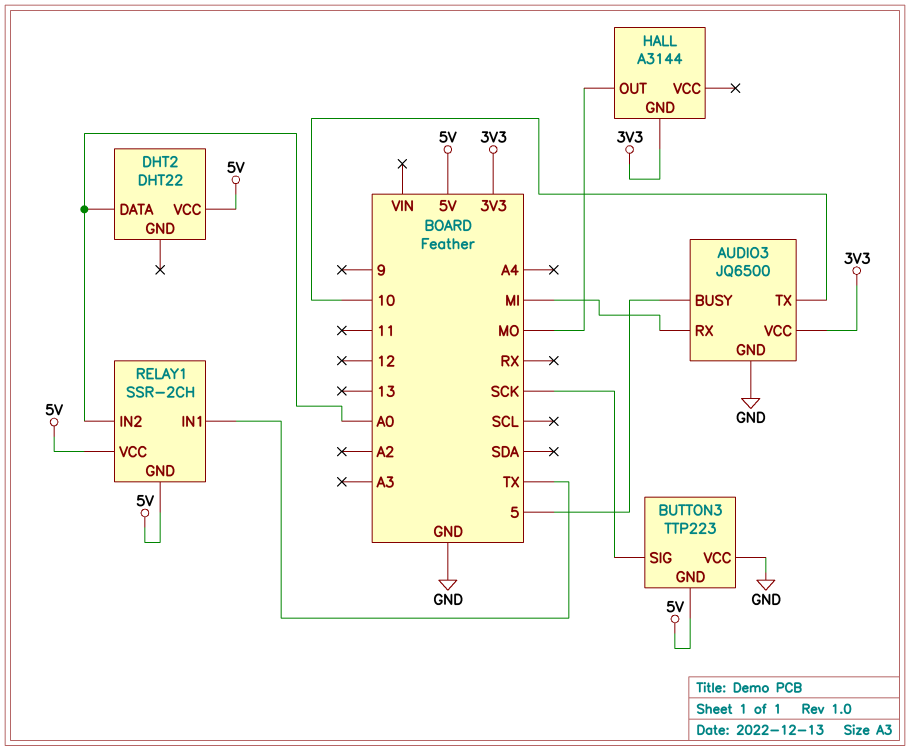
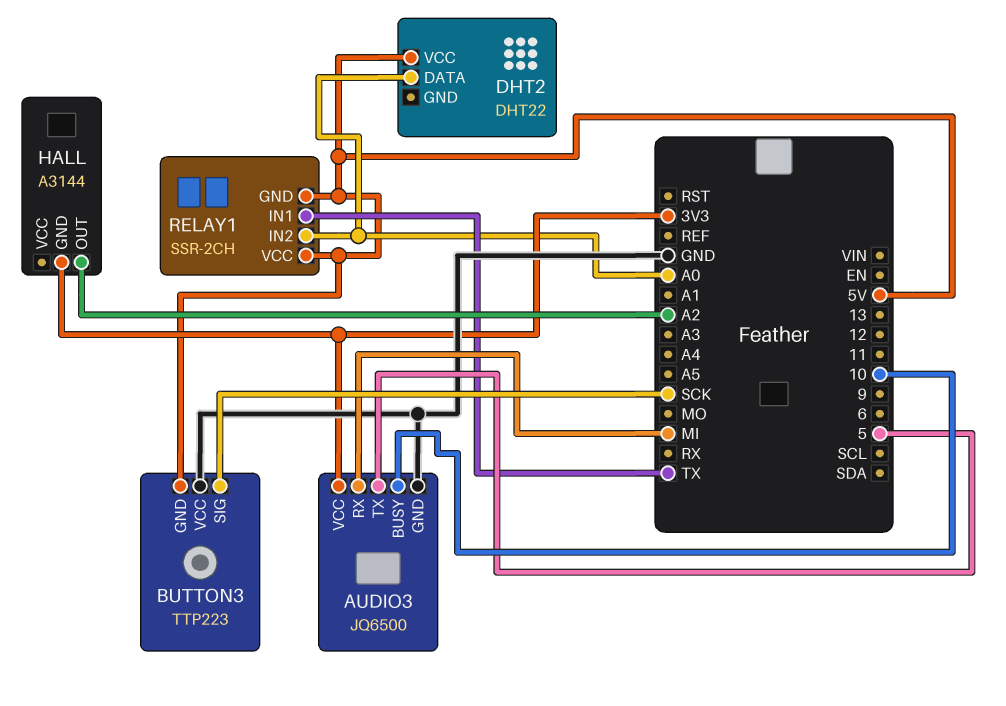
AUDIO3 pin BUSY: 5 -> 10
AUDIO3 pin TX: 10 -> 5
HALL pin OUT: MO -> A2

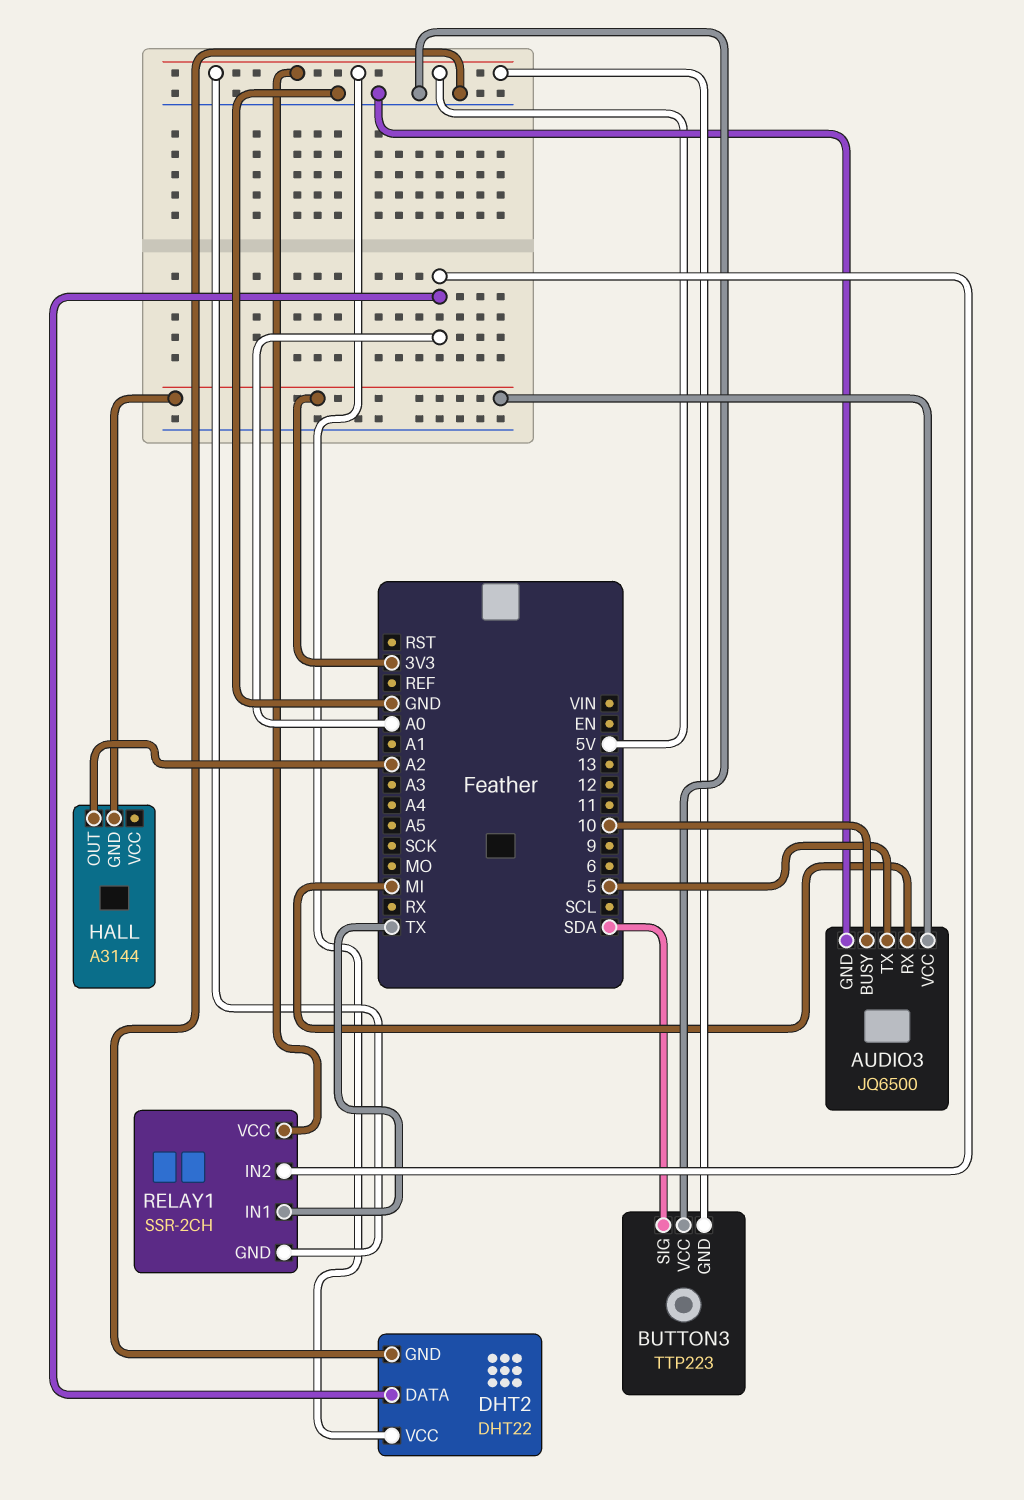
BUTTON3 pin SIG: SCK -> SDA
DHT2 pin GND: none -> GND

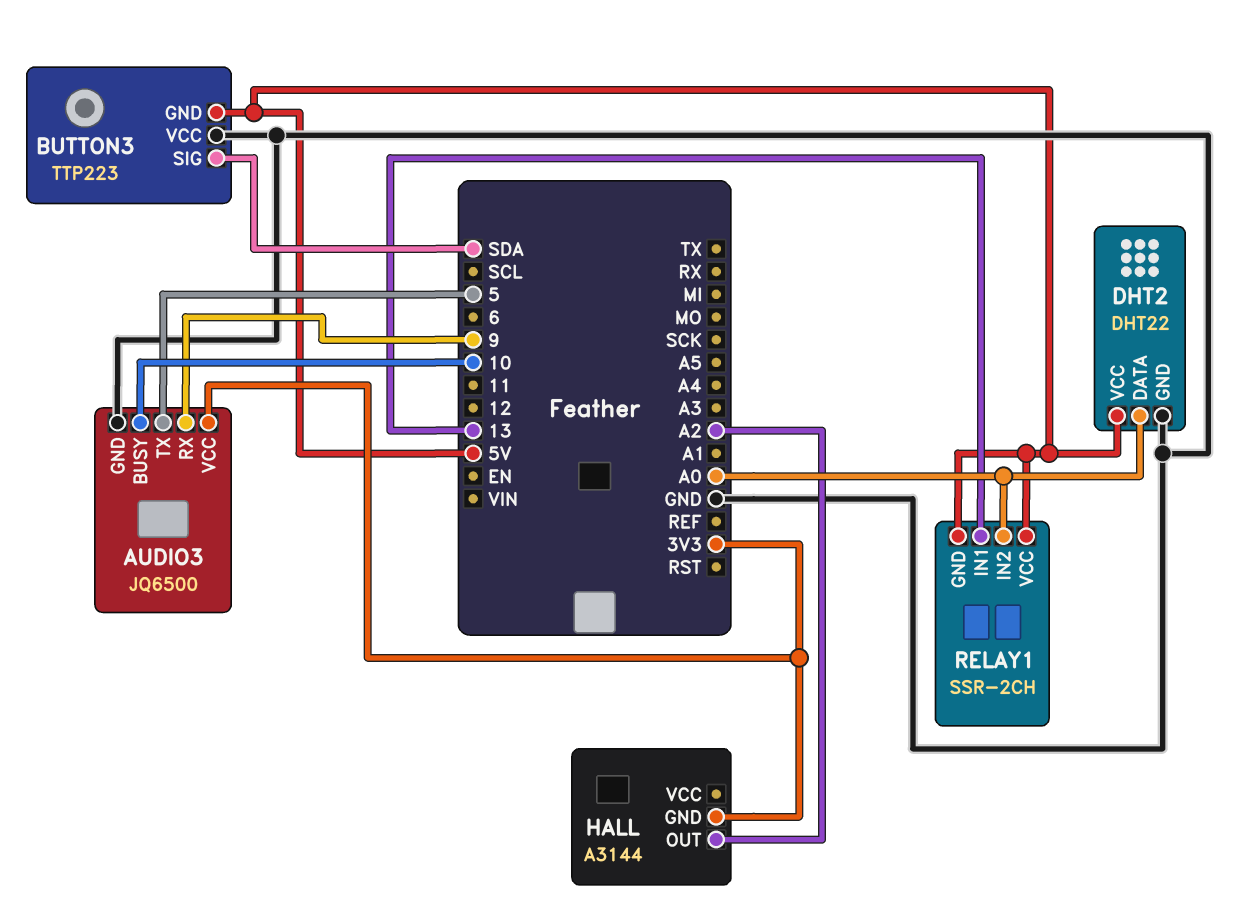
AUDIO3 pin RX: MI -> 9
RELAY1 pin IN1: TX -> 13

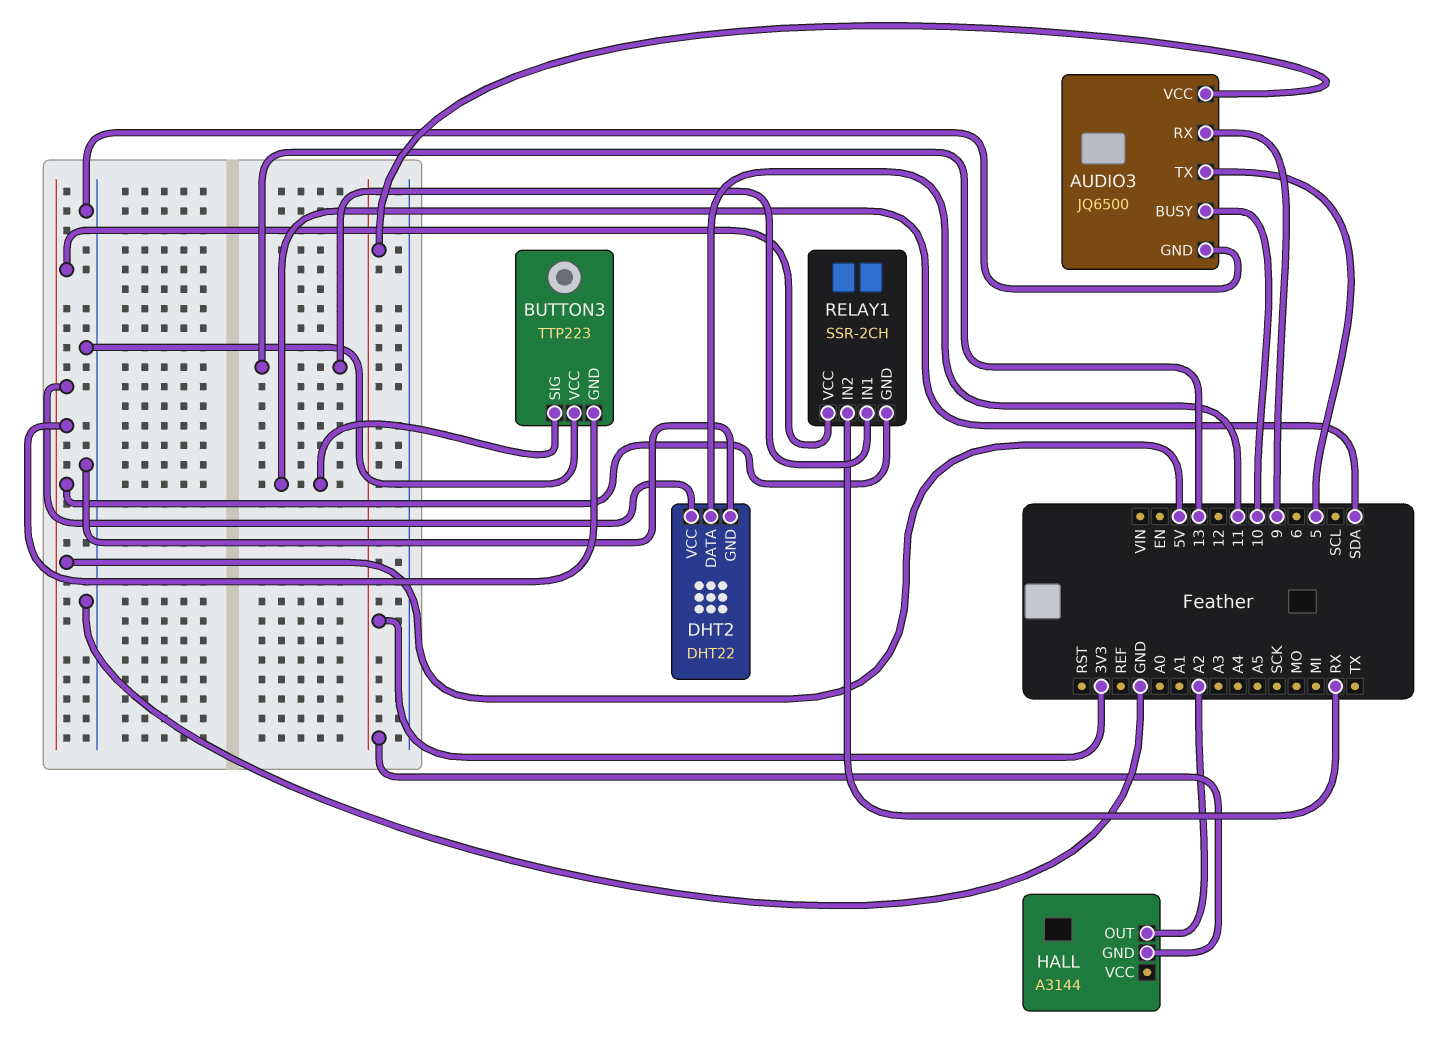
DHT2 pin DATA: A0 -> 11
RELAY1 pin IN2: A0 -> RX

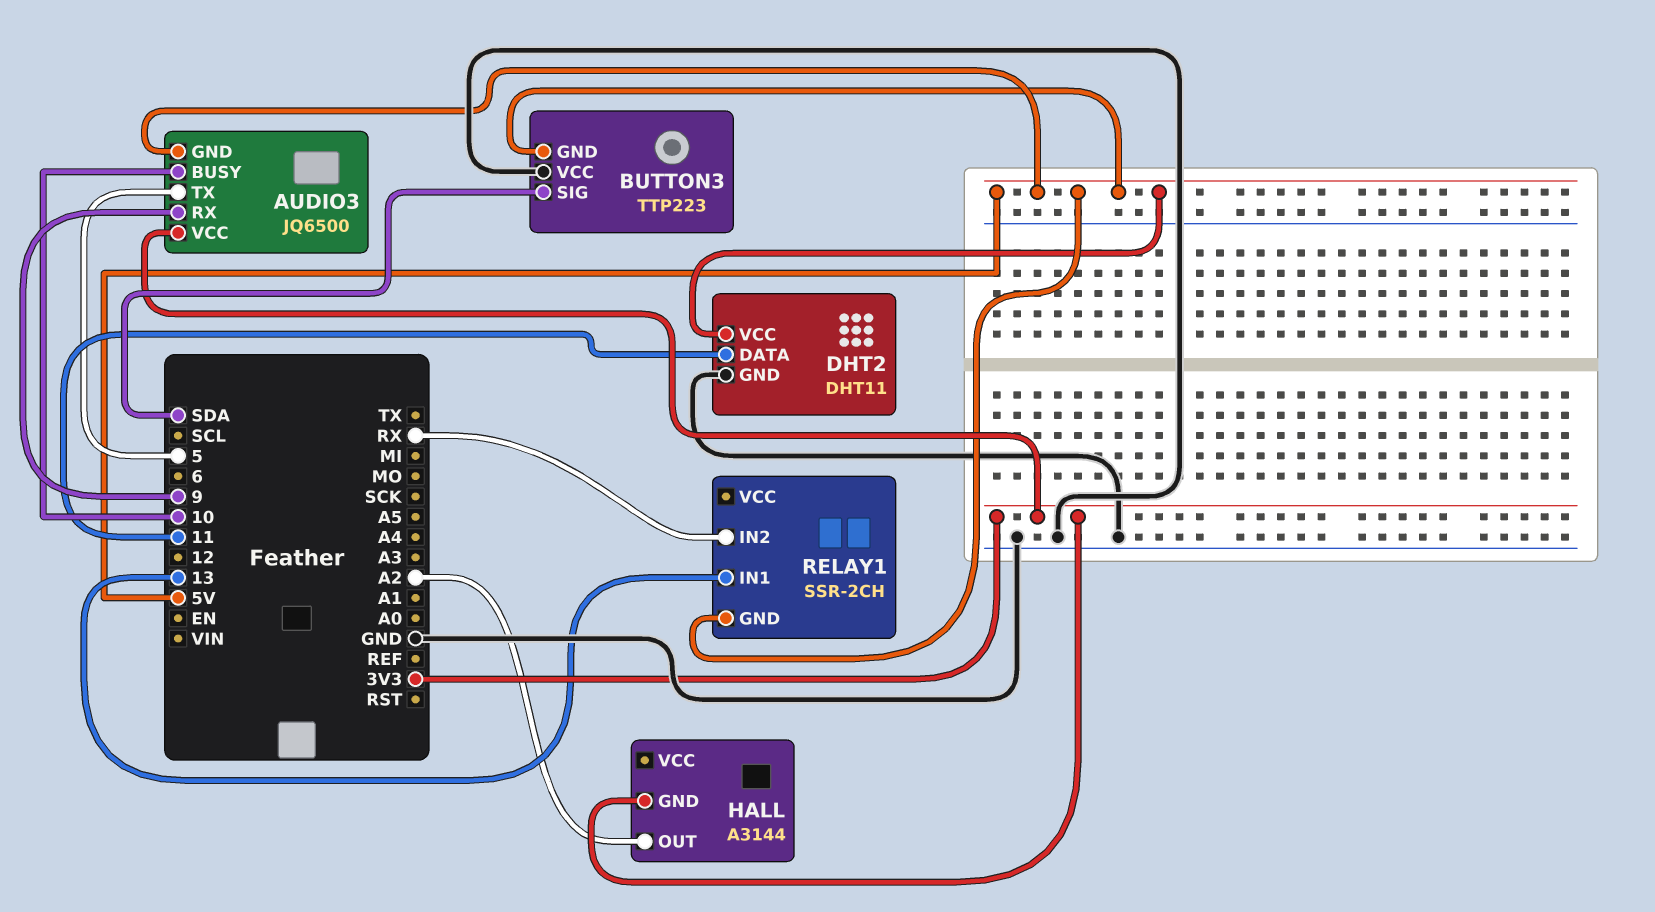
AUDIO3 pin GND: GND -> 5V
DHT2: DHT22 -> DHT11
RELAY1 pin VCC: 5V -> none

